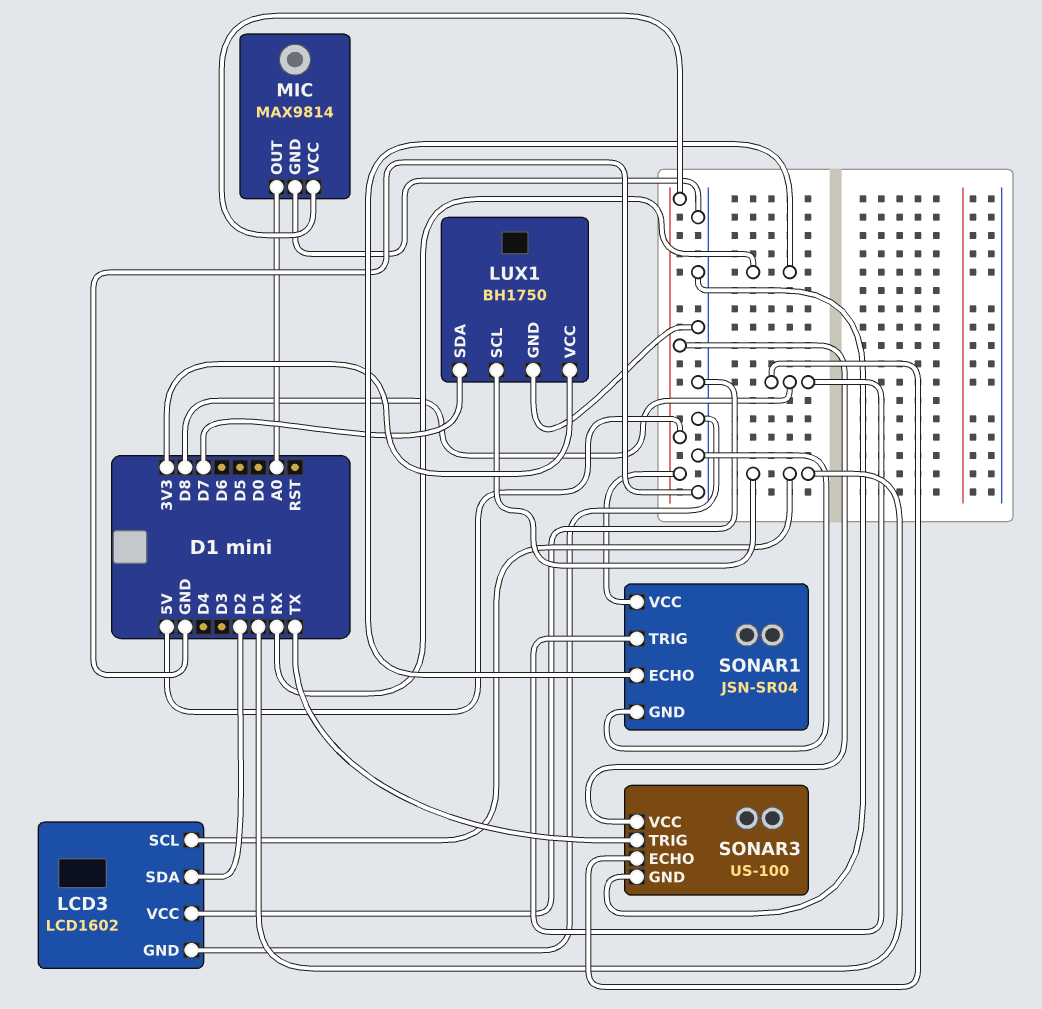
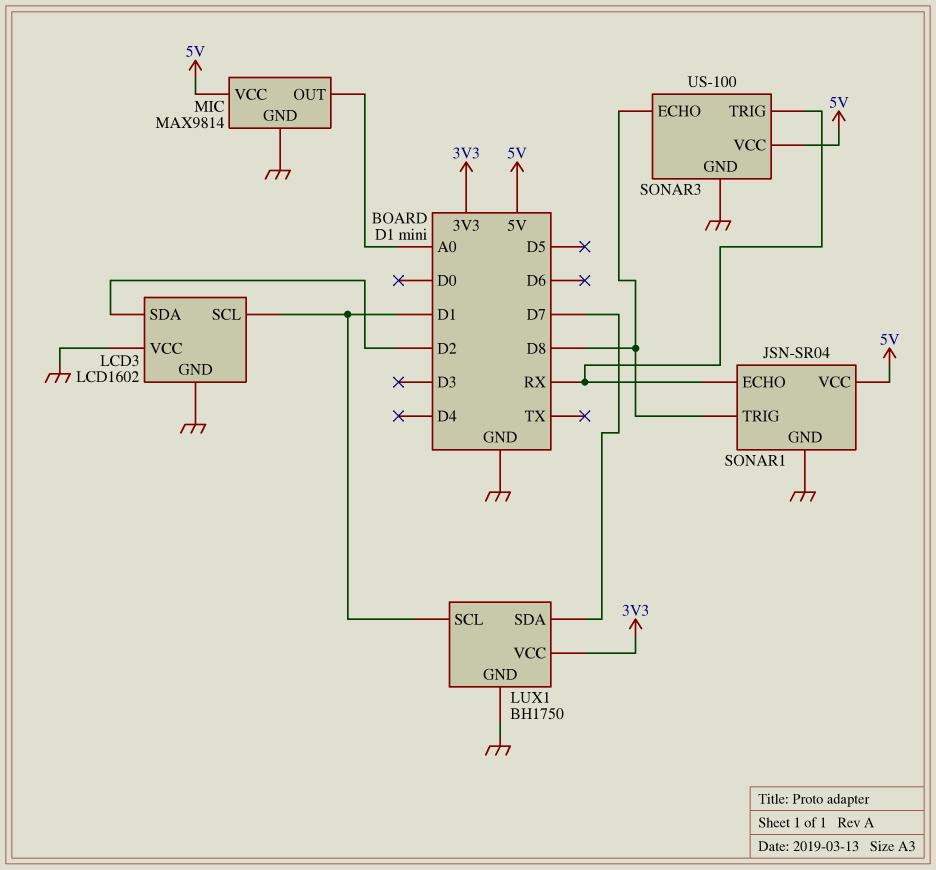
SONAR3 pin TRIG: TX -> RX

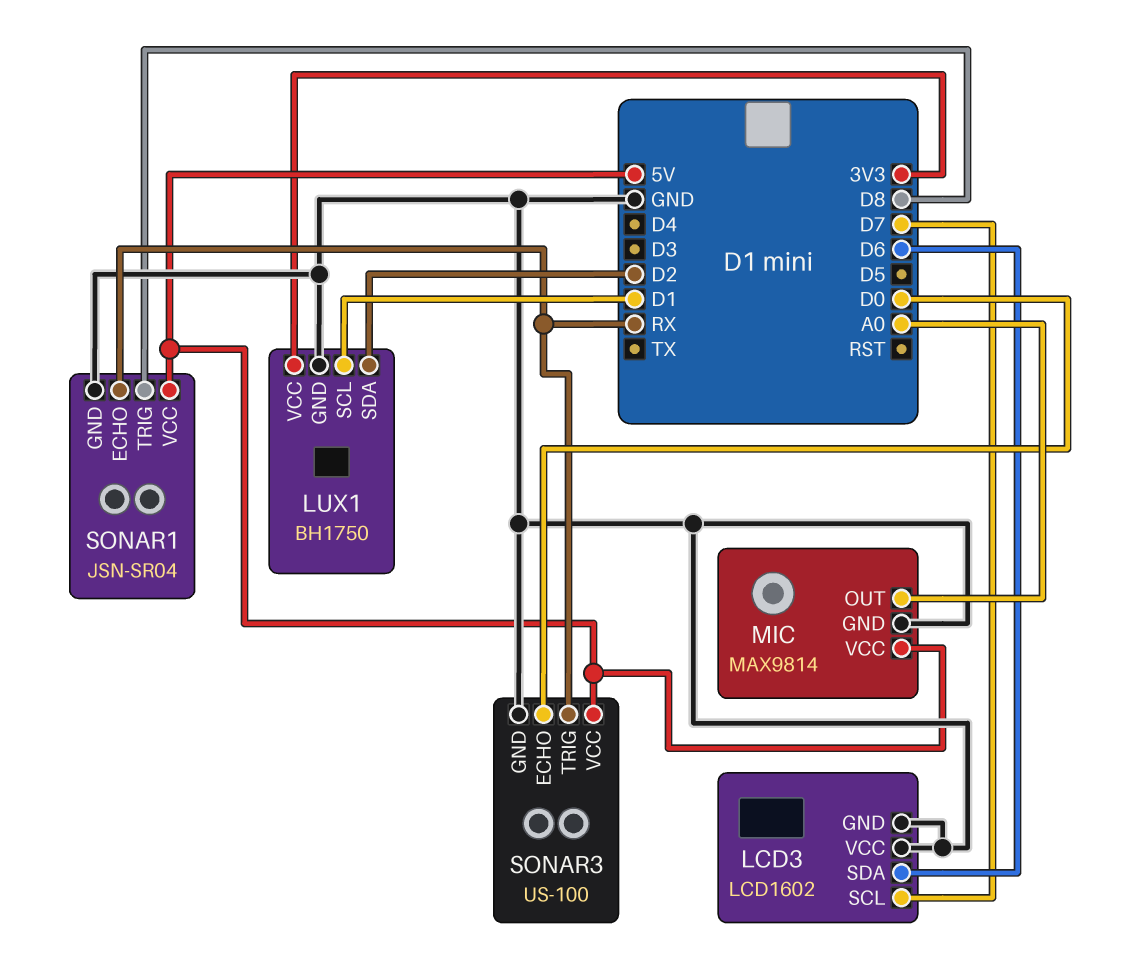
LCD3 pin SCL: D1 -> D7
LCD3 pin SDA: D2 -> D6
LUX1 pin SDA: D7 -> D2
SONAR3 pin ECHO: D8 -> D0

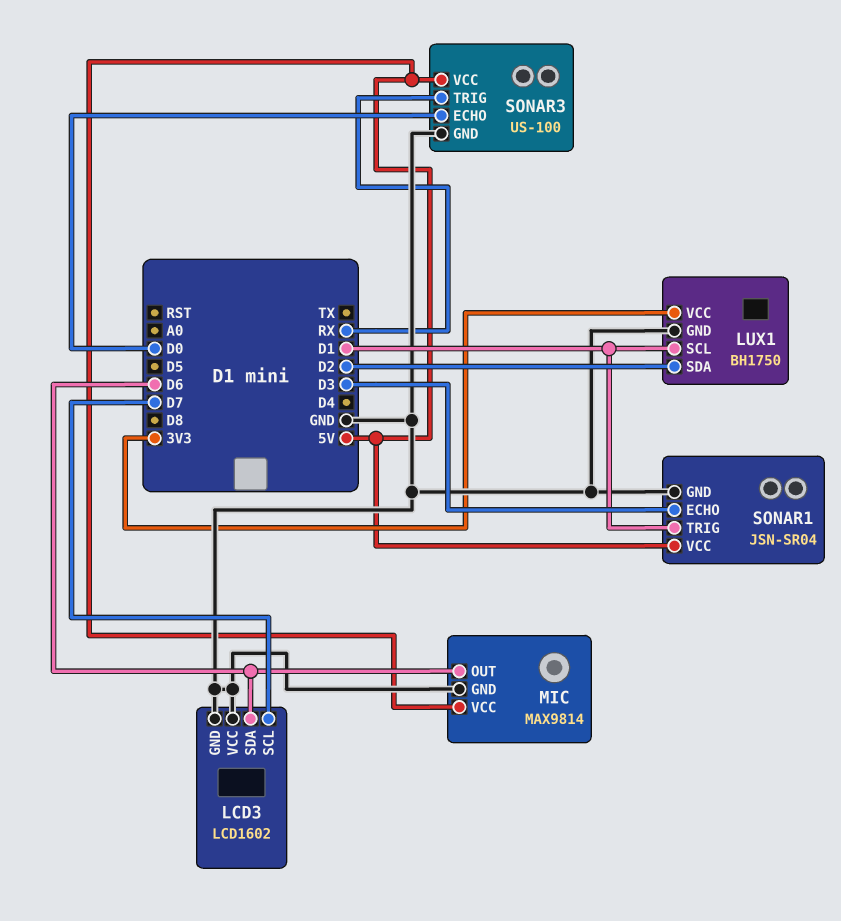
MIC pin OUT: A0 -> D6
SONAR1 pin ECHO: RX -> D3
SONAR1 pin TRIG: D8 -> D1

